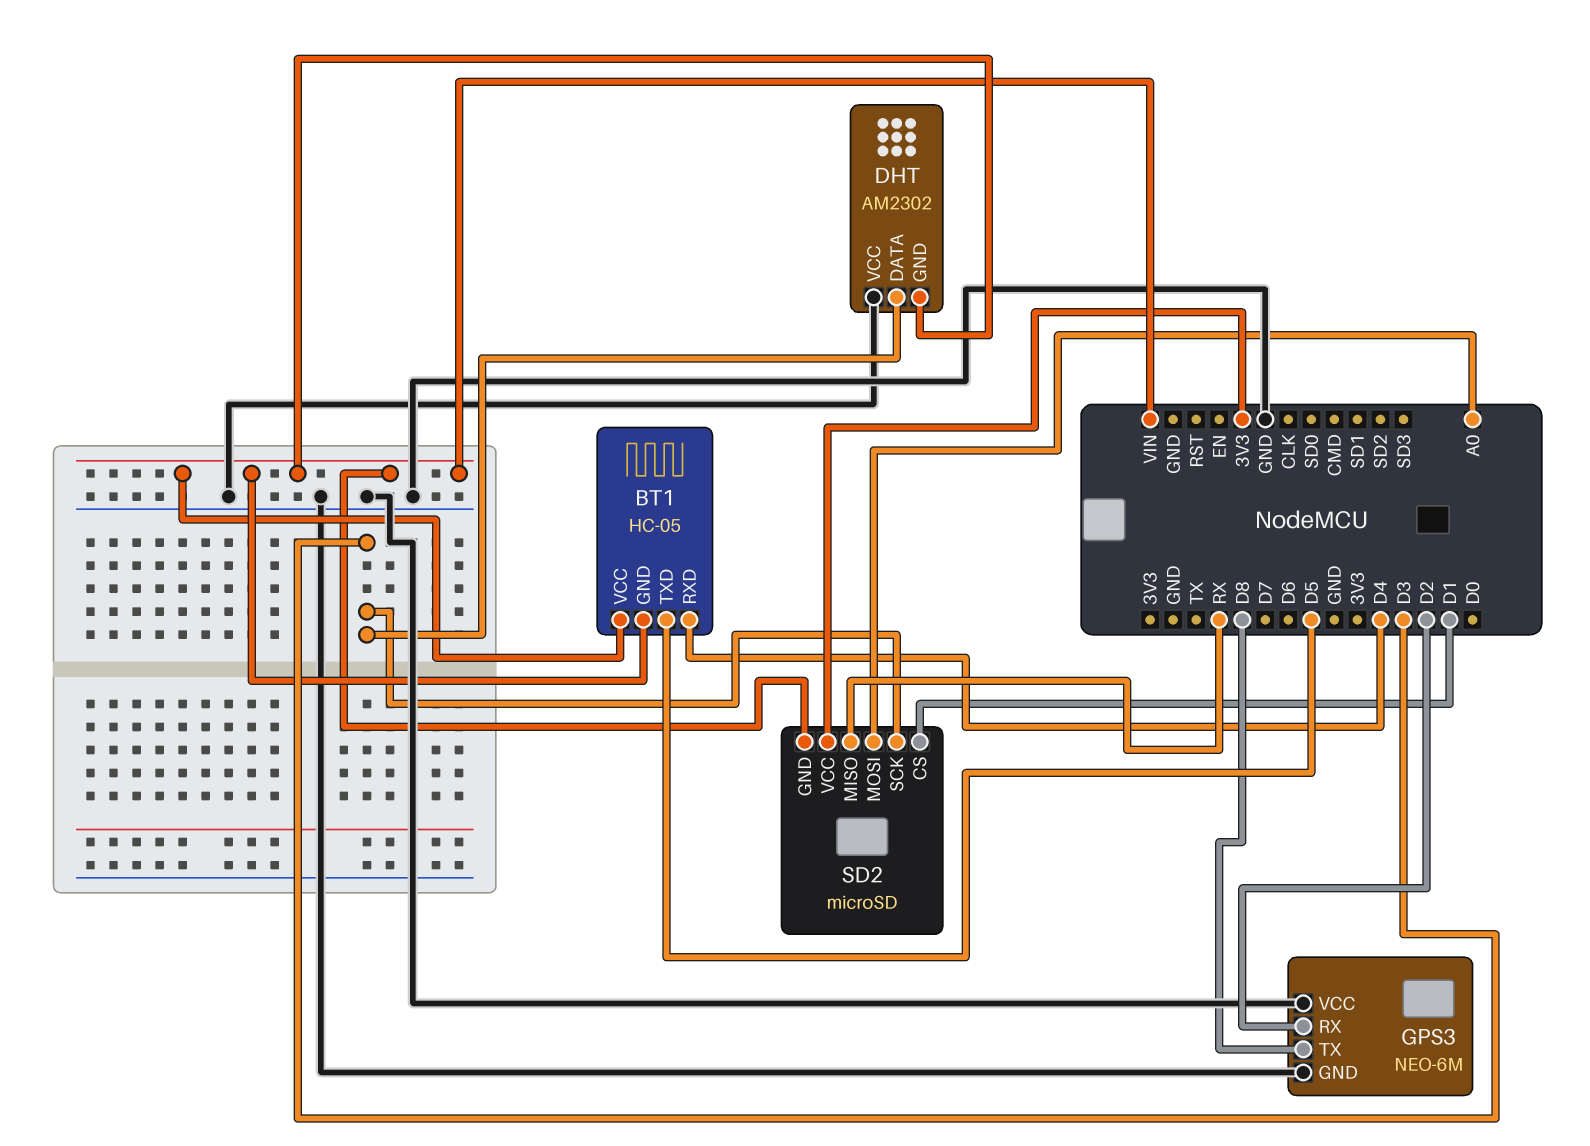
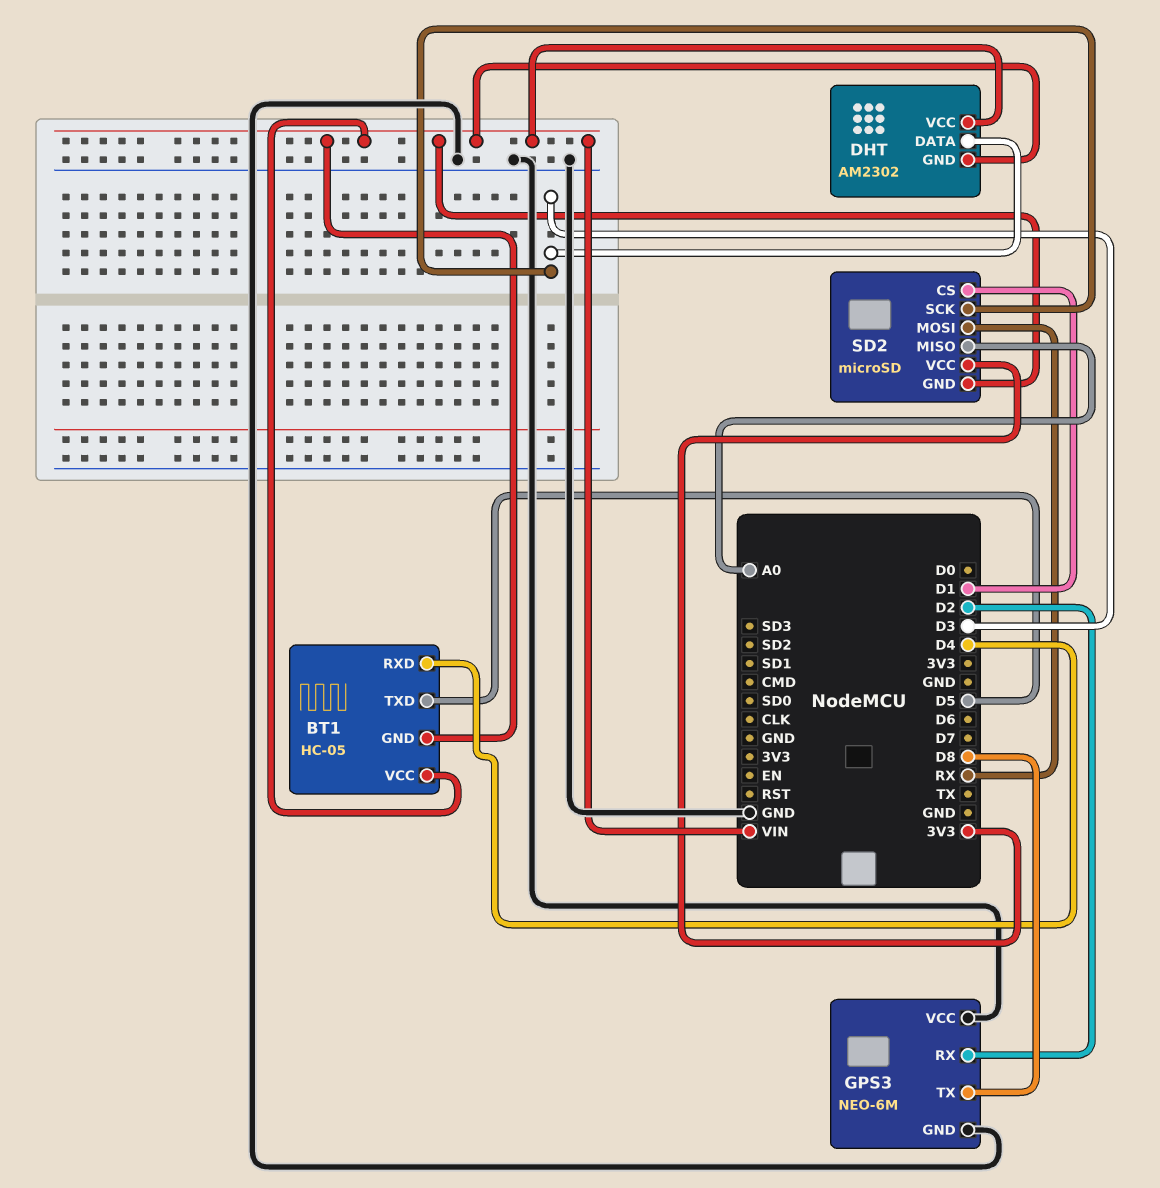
DHT pin VCC: GND -> VIN
SD2 pin MISO: RX -> A0
SD2 pin MOSI: A0 -> RX

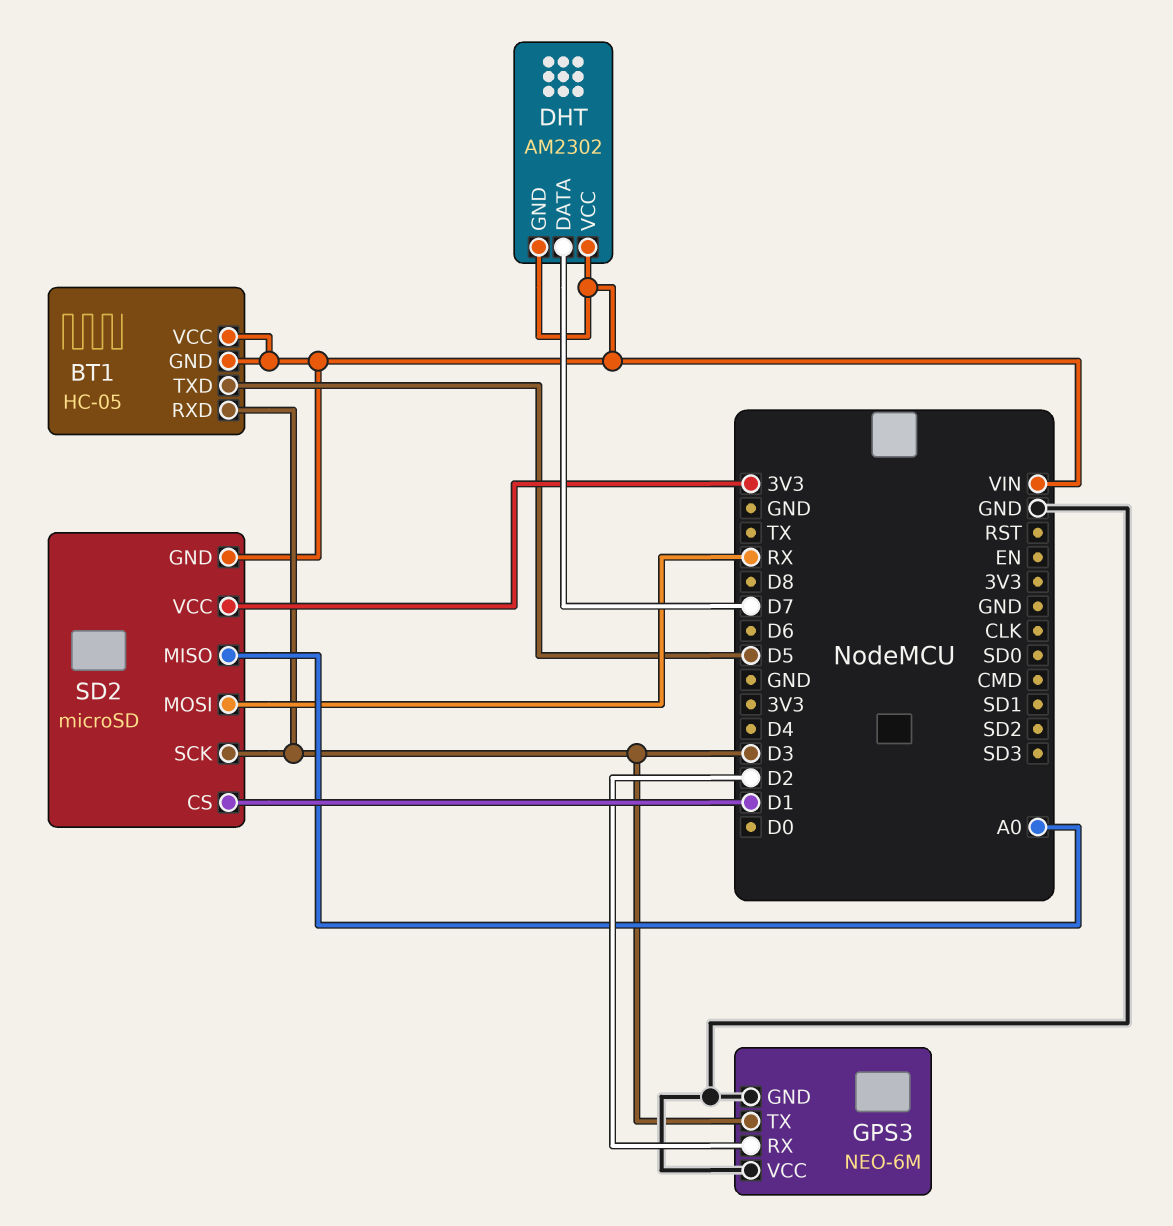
BT1 pin RXD: D4 -> D3
DHT pin DATA: D3 -> D7
GPS3 pin TX: D8 -> D3

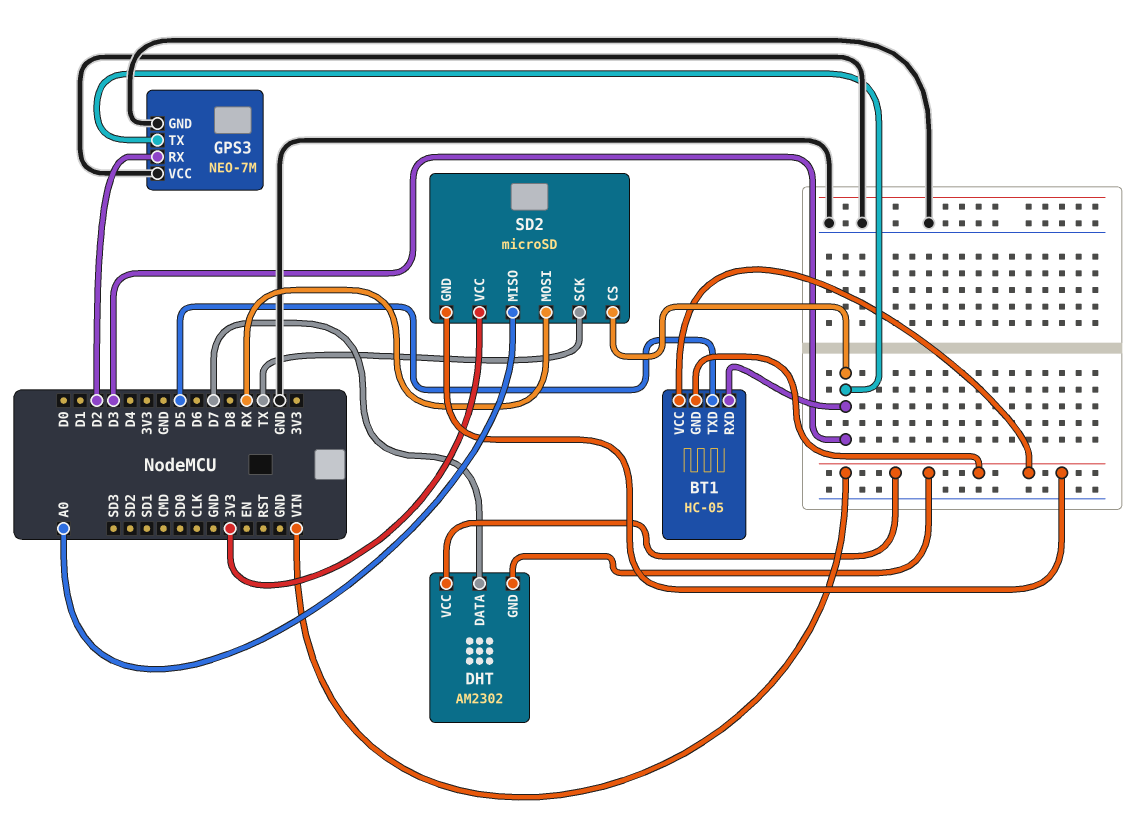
GPS3: NEO-6M -> NEO-7M
SD2 pin CS: D1 -> D3
SD2 pin SCK: D3 -> TX

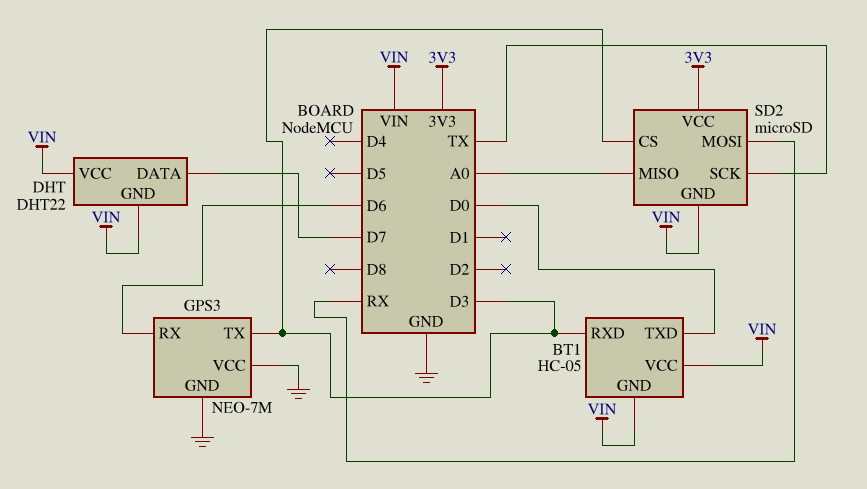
BT1 pin TXD: D5 -> D0
DHT: AM2302 -> DHT22
GPS3 pin RX: D2 -> D6

